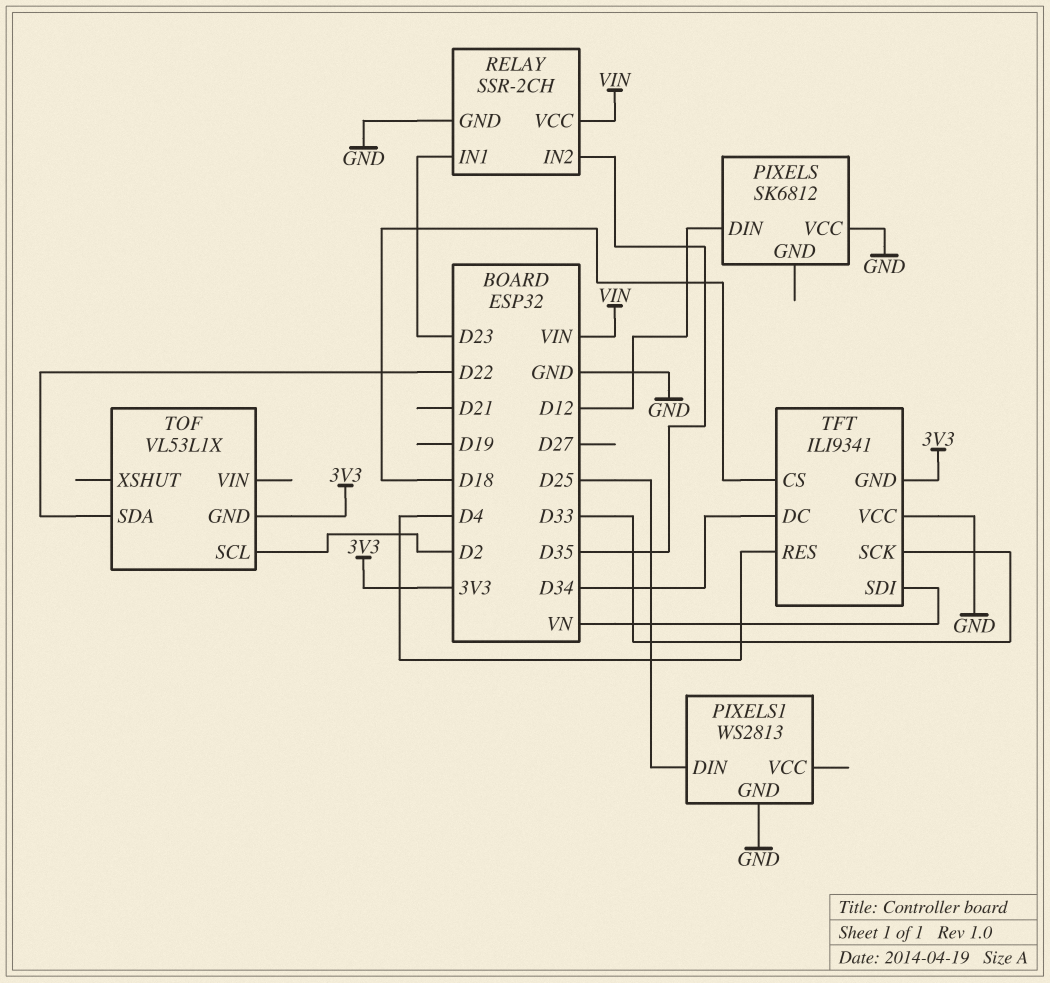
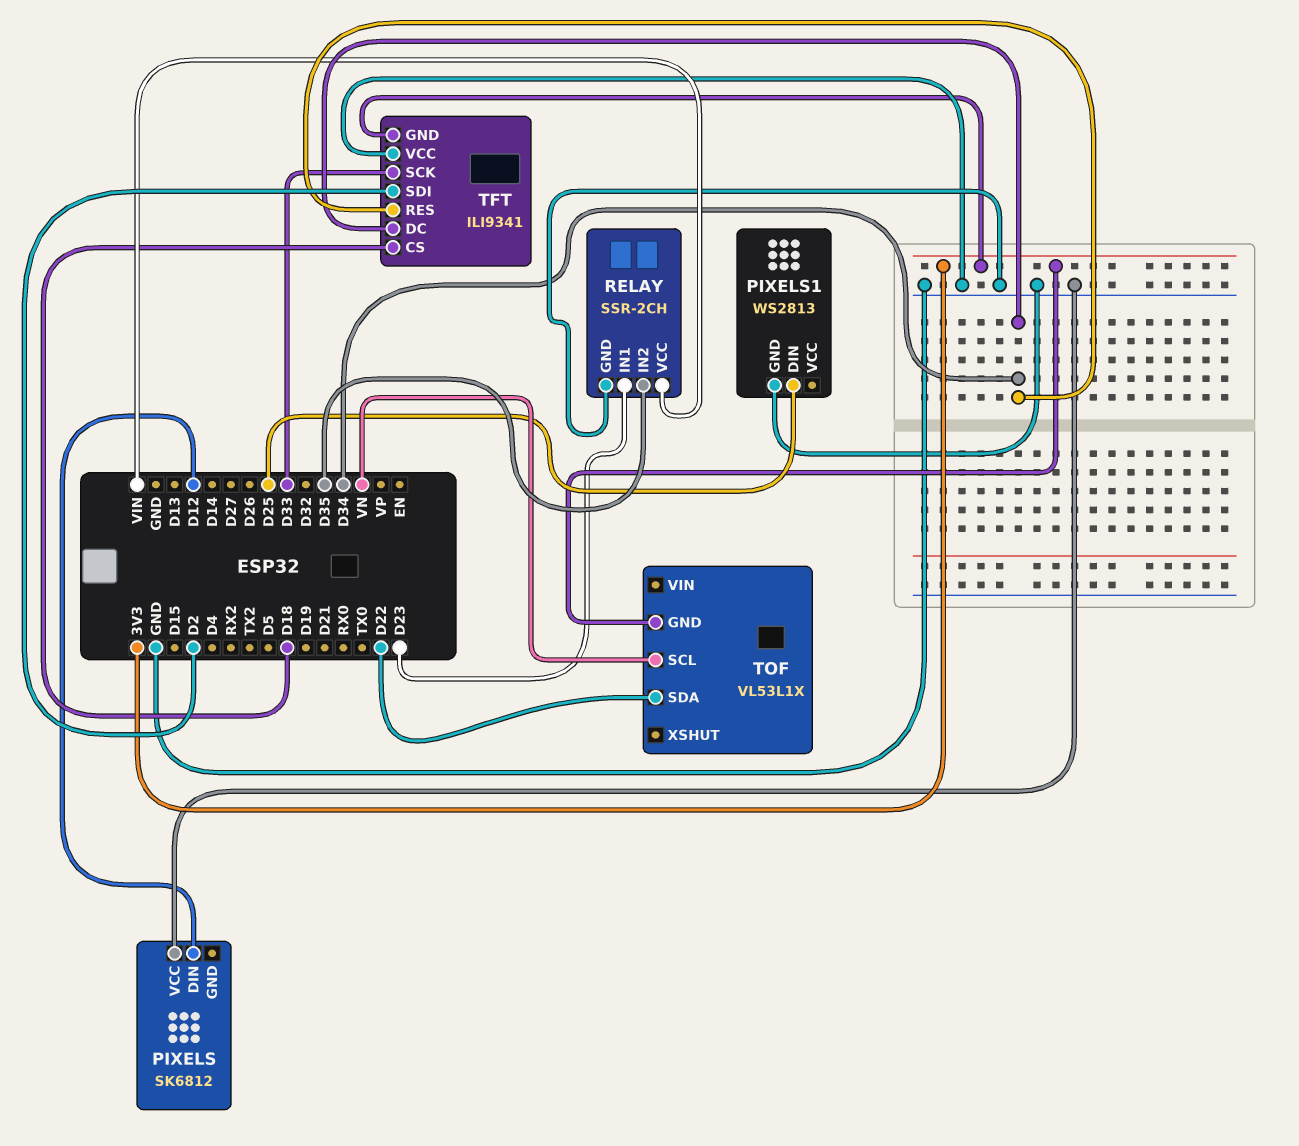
TFT pin RES: D4 -> D34
TFT pin SDI: VN -> D2
TOF pin SCL: D2 -> VN

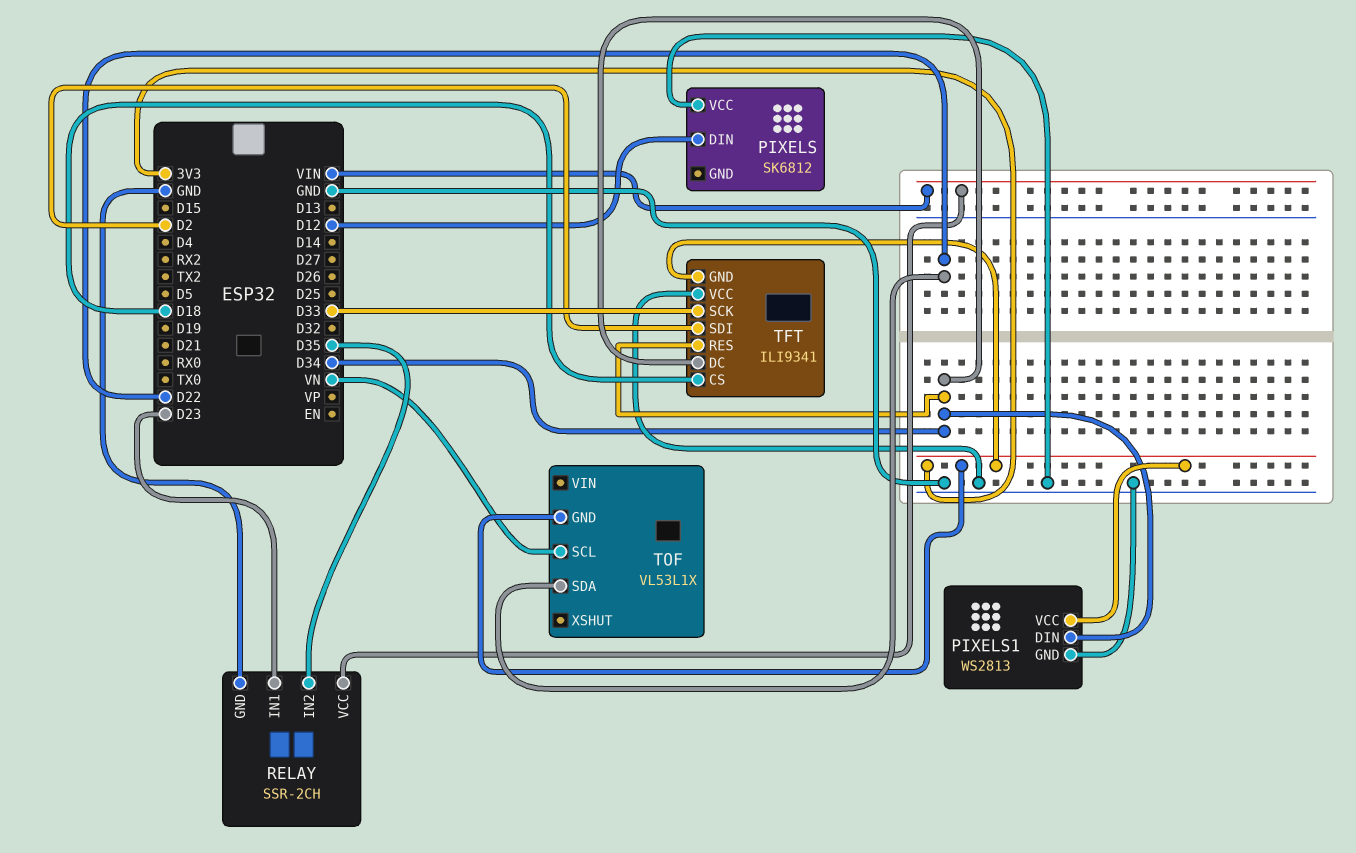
PIXELS1 pin DIN: D25 -> D34
PIXELS1 pin VCC: none -> 3V3

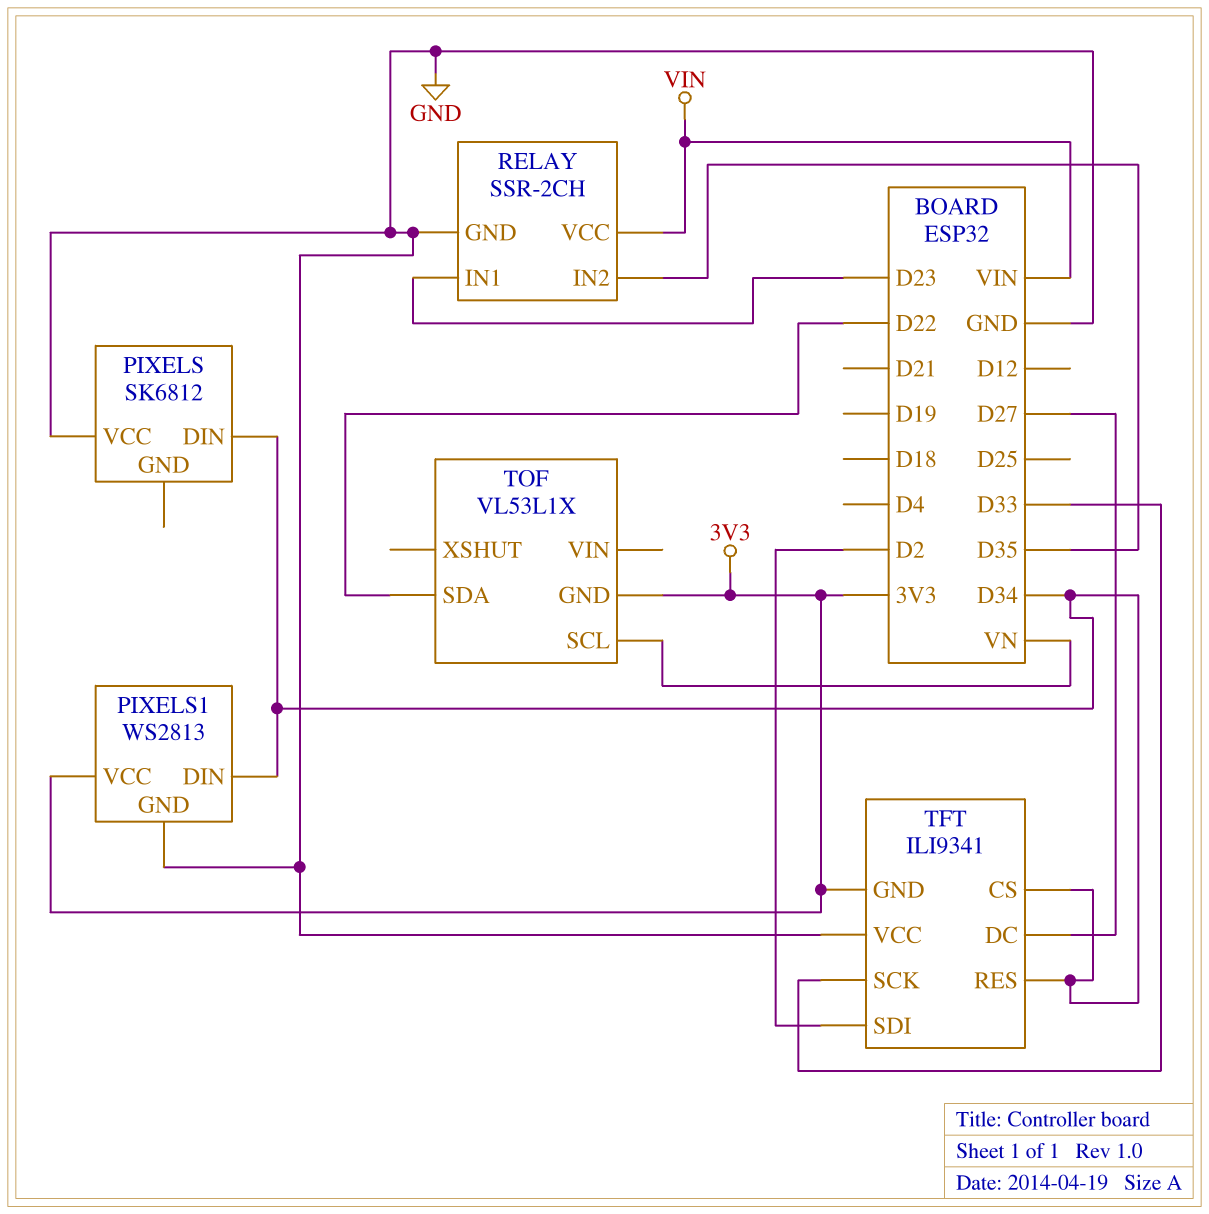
PIXELS pin DIN: D12 -> D34
TFT pin CS: D18 -> D34
TFT pin DC: D34 -> D27

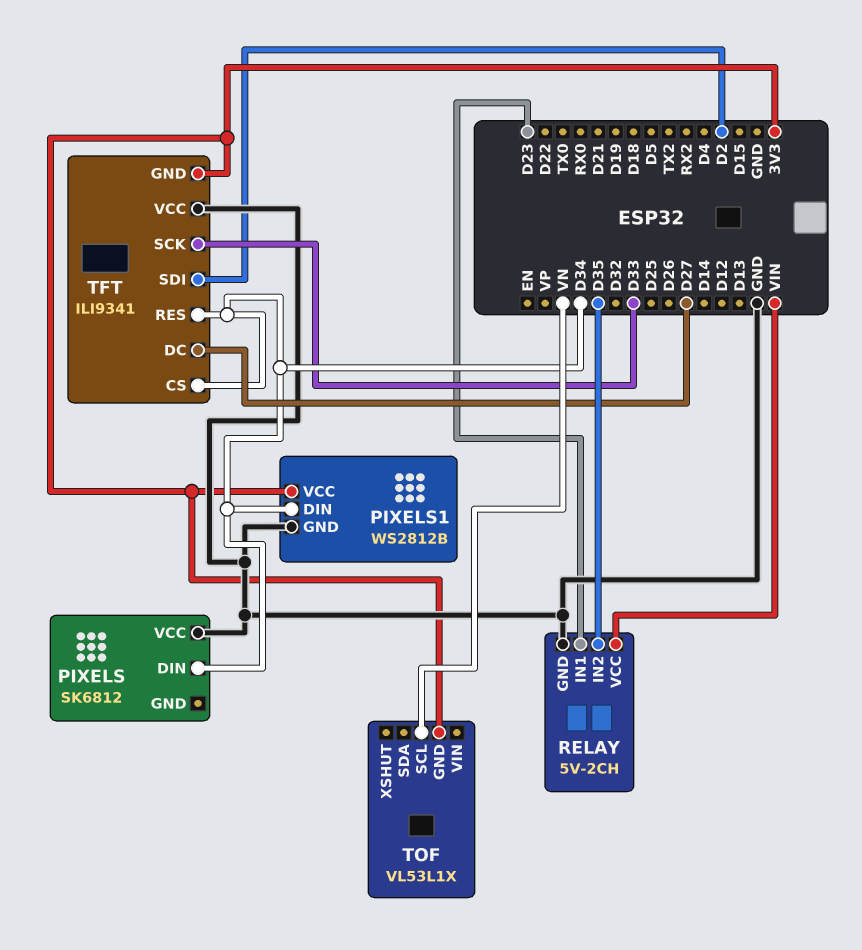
PIXELS1: WS2813 -> WS2812B
RELAY: SSR-2CH -> 5V-2CH
TOF pin SDA: D22 -> none

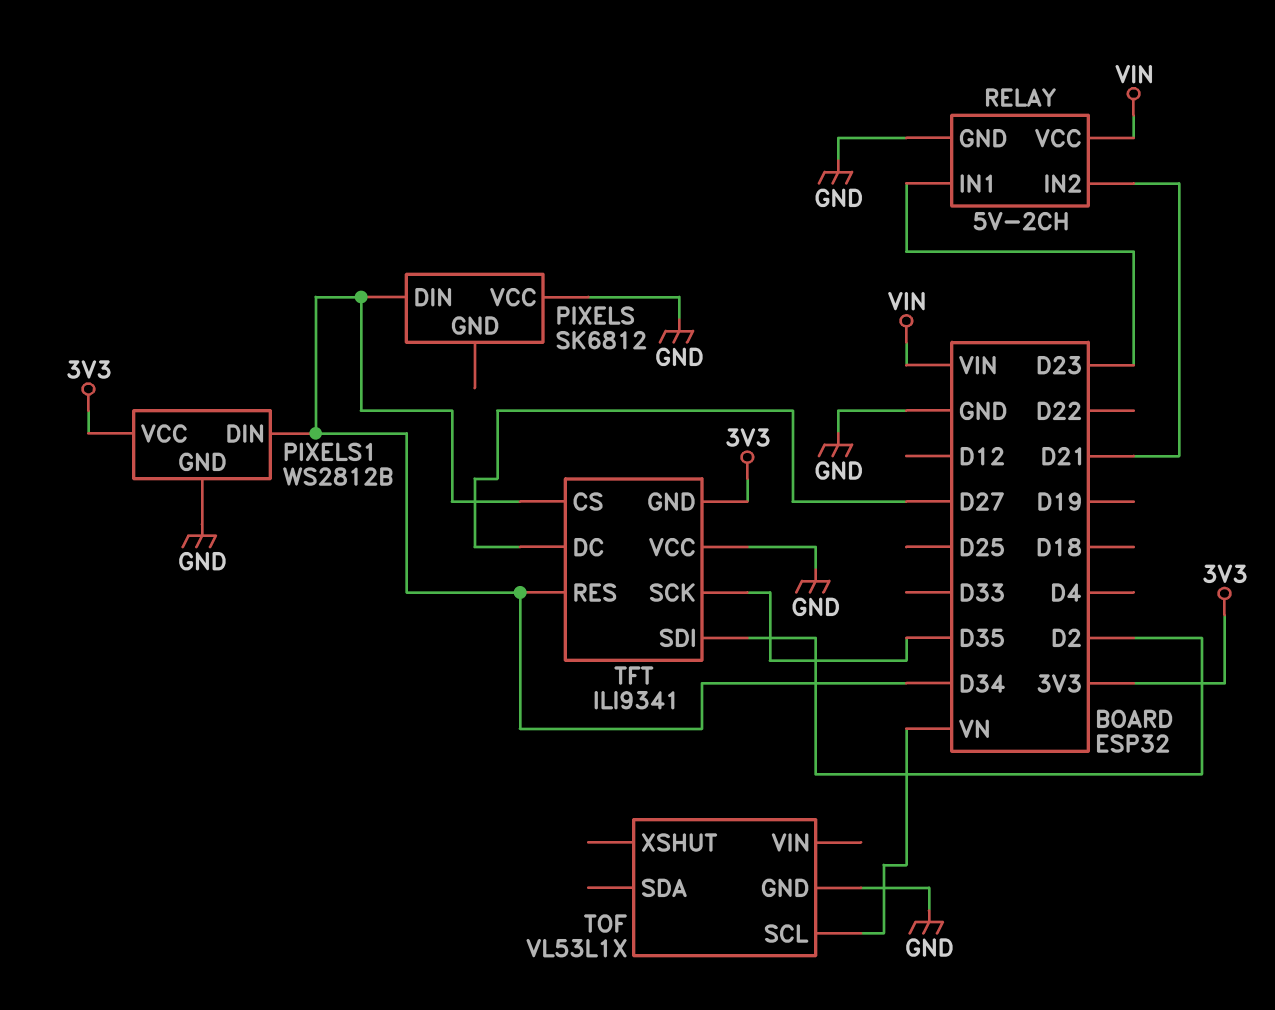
RELAY pin IN2: D35 -> D21
TFT pin SCK: D33 -> D35
TOF pin GND: 3V3 -> GND

